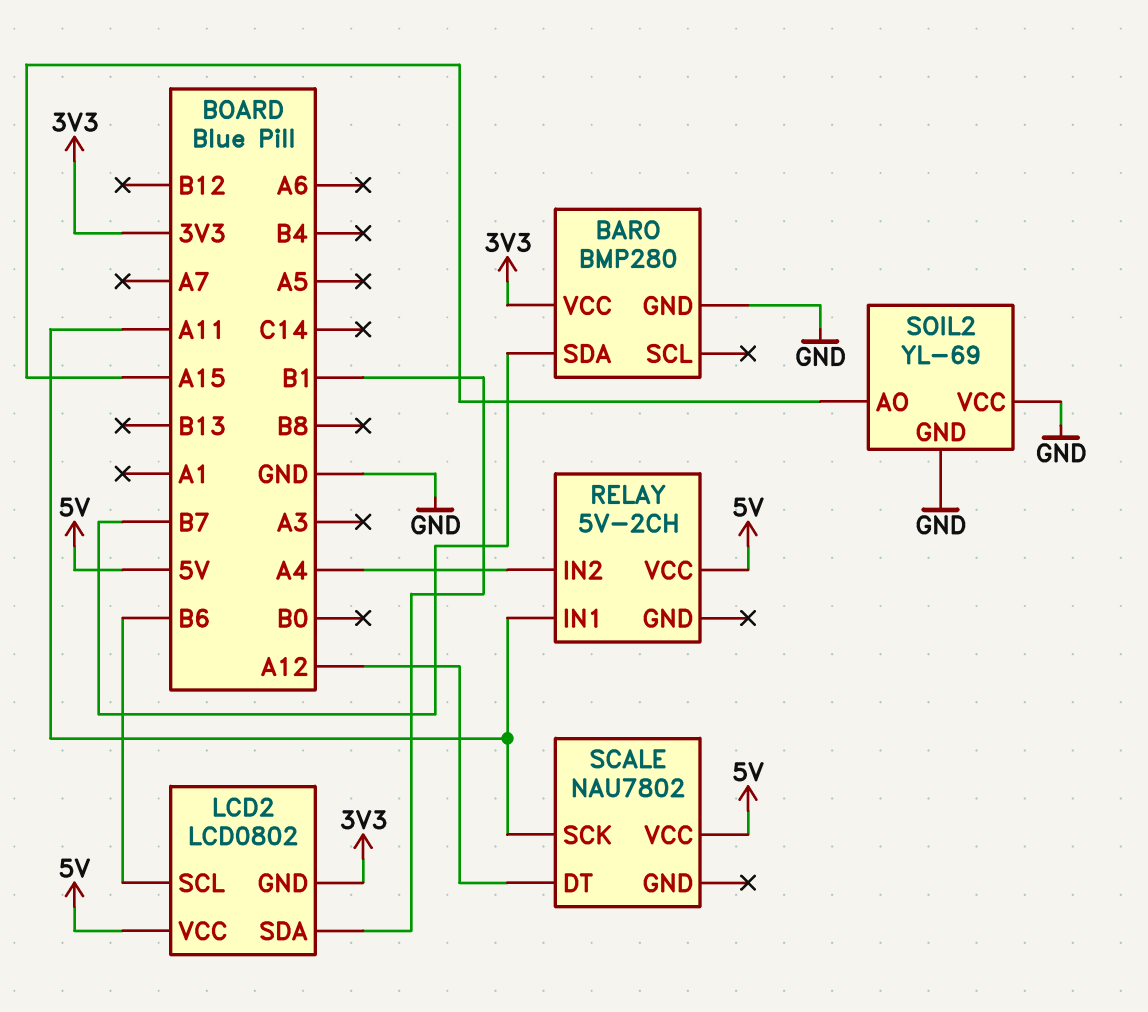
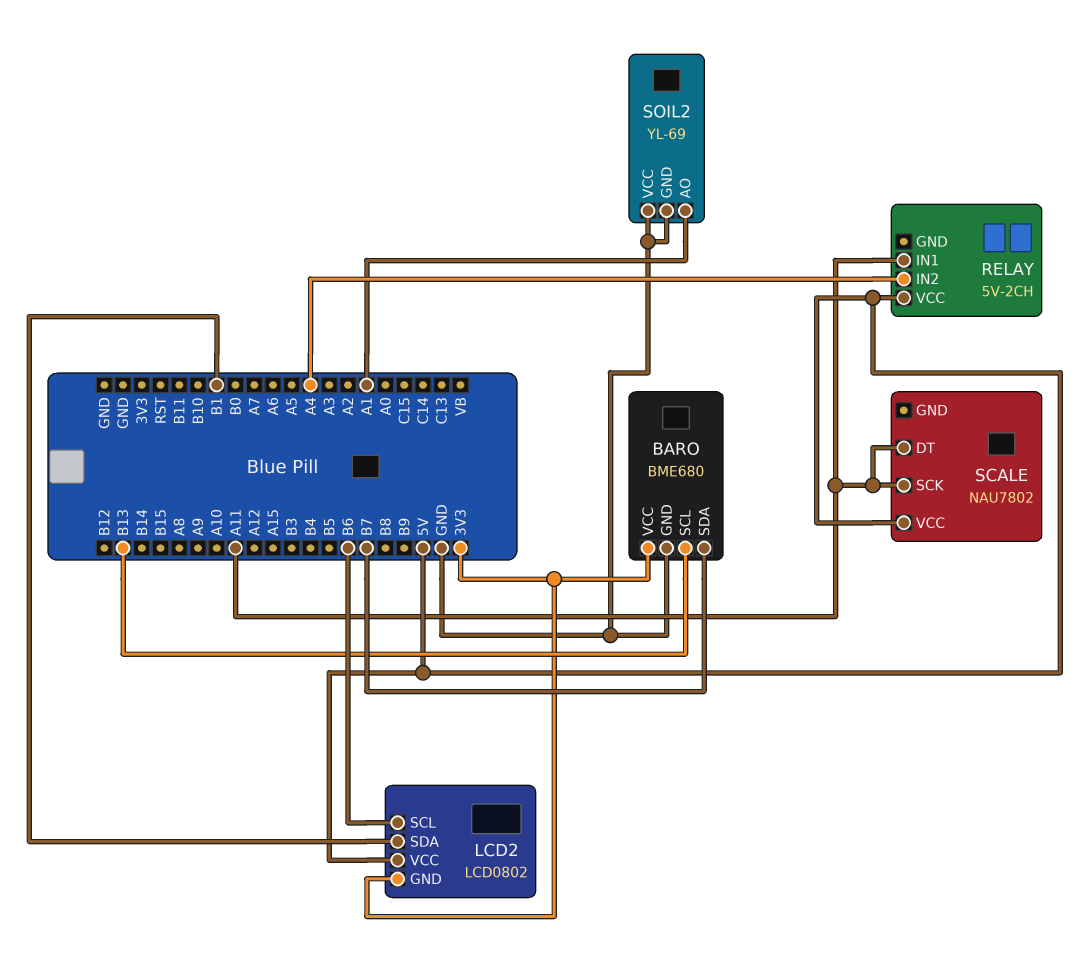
BARO: BMP280 -> BME680
BARO pin SCL: none -> B13
SCALE pin DT: A12 -> A11
SOIL2 pin AO: A15 -> A1

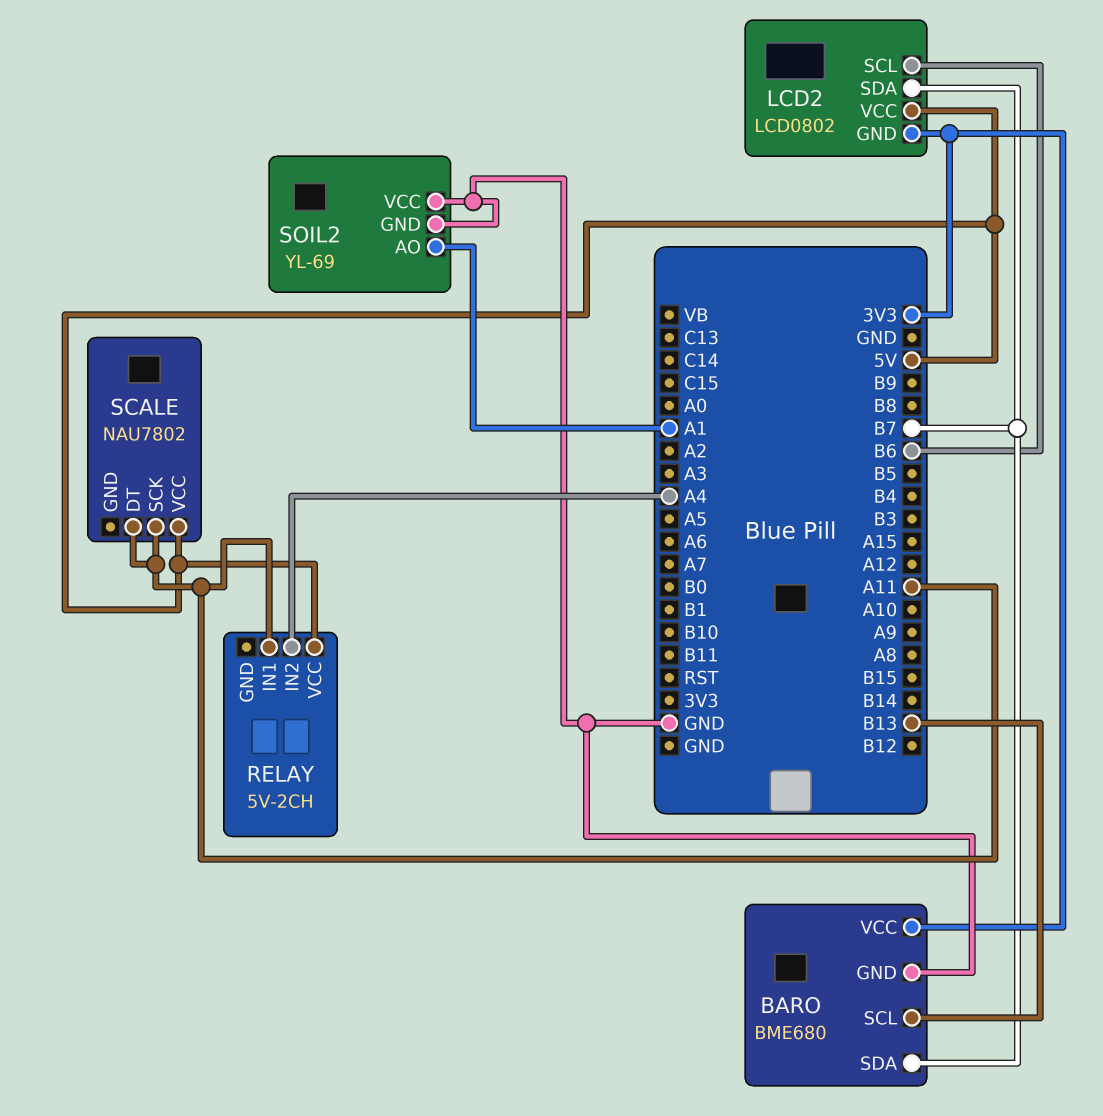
LCD2 pin SDA: B1 -> B7

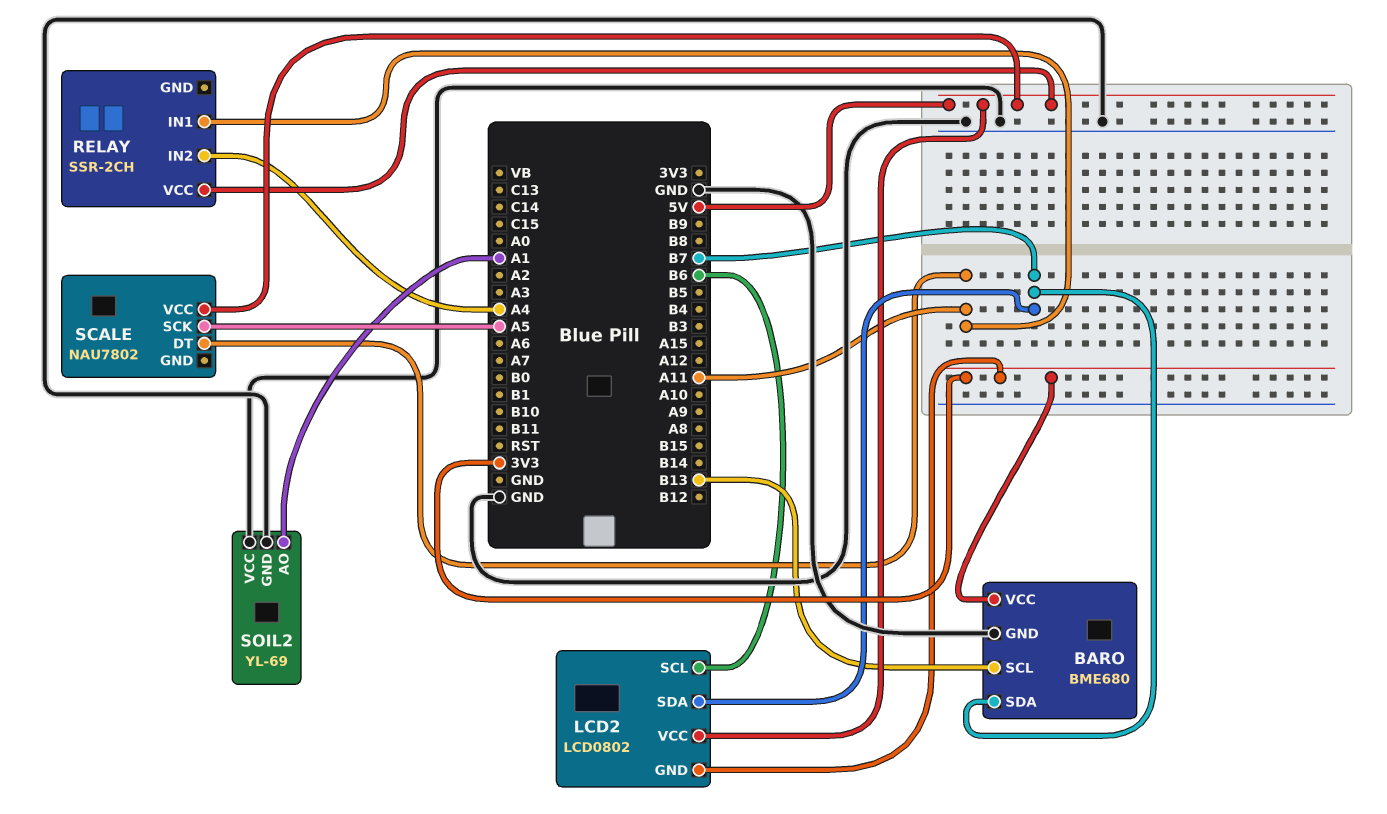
RELAY: 5V-2CH -> SSR-2CH
SCALE pin SCK: A11 -> A5

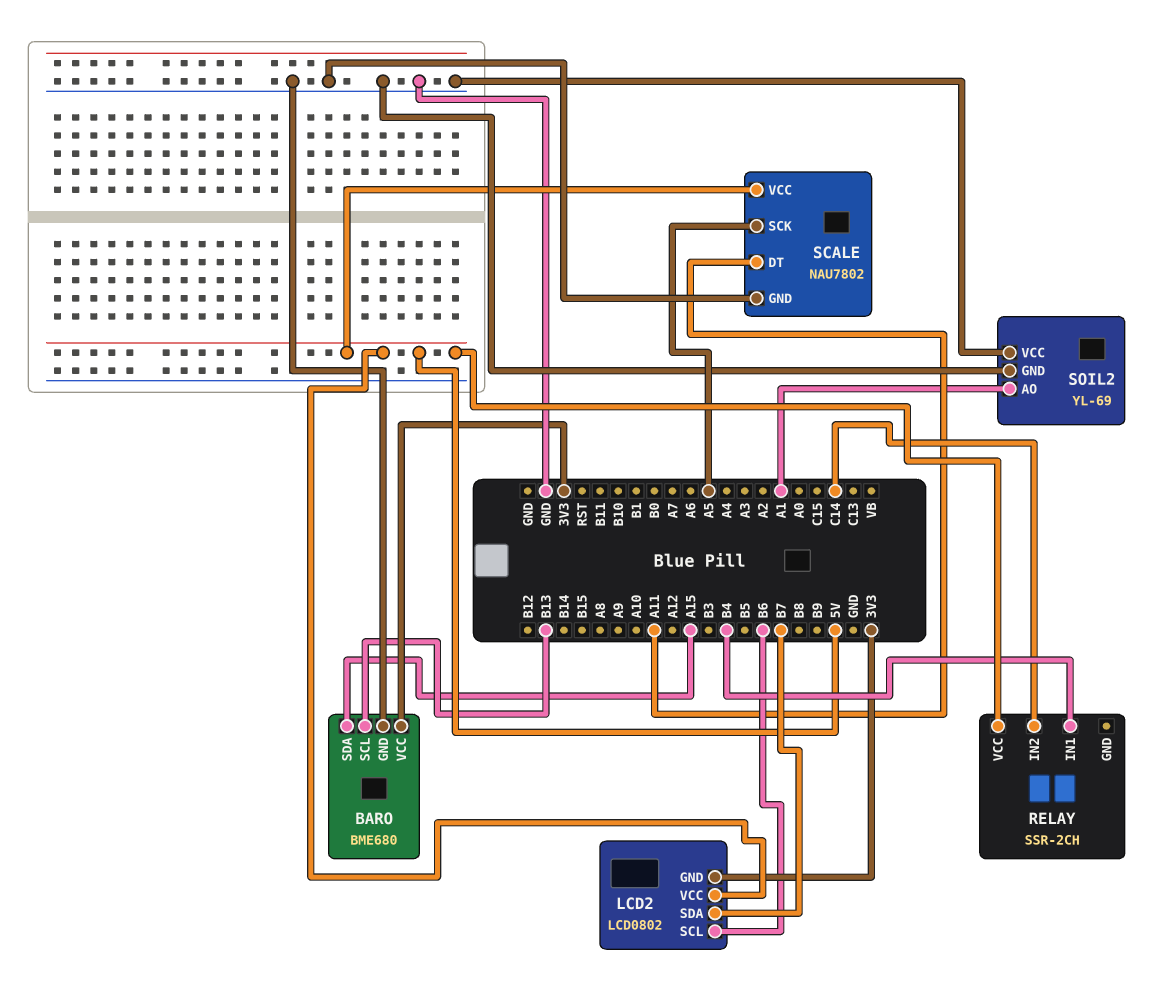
BARO pin SDA: B7 -> A15
RELAY pin IN1: A11 -> B4
RELAY pin IN2: A4 -> C14
SCALE pin GND: none -> GND

